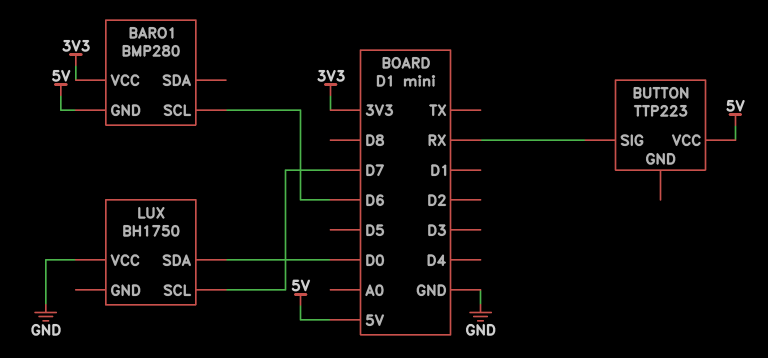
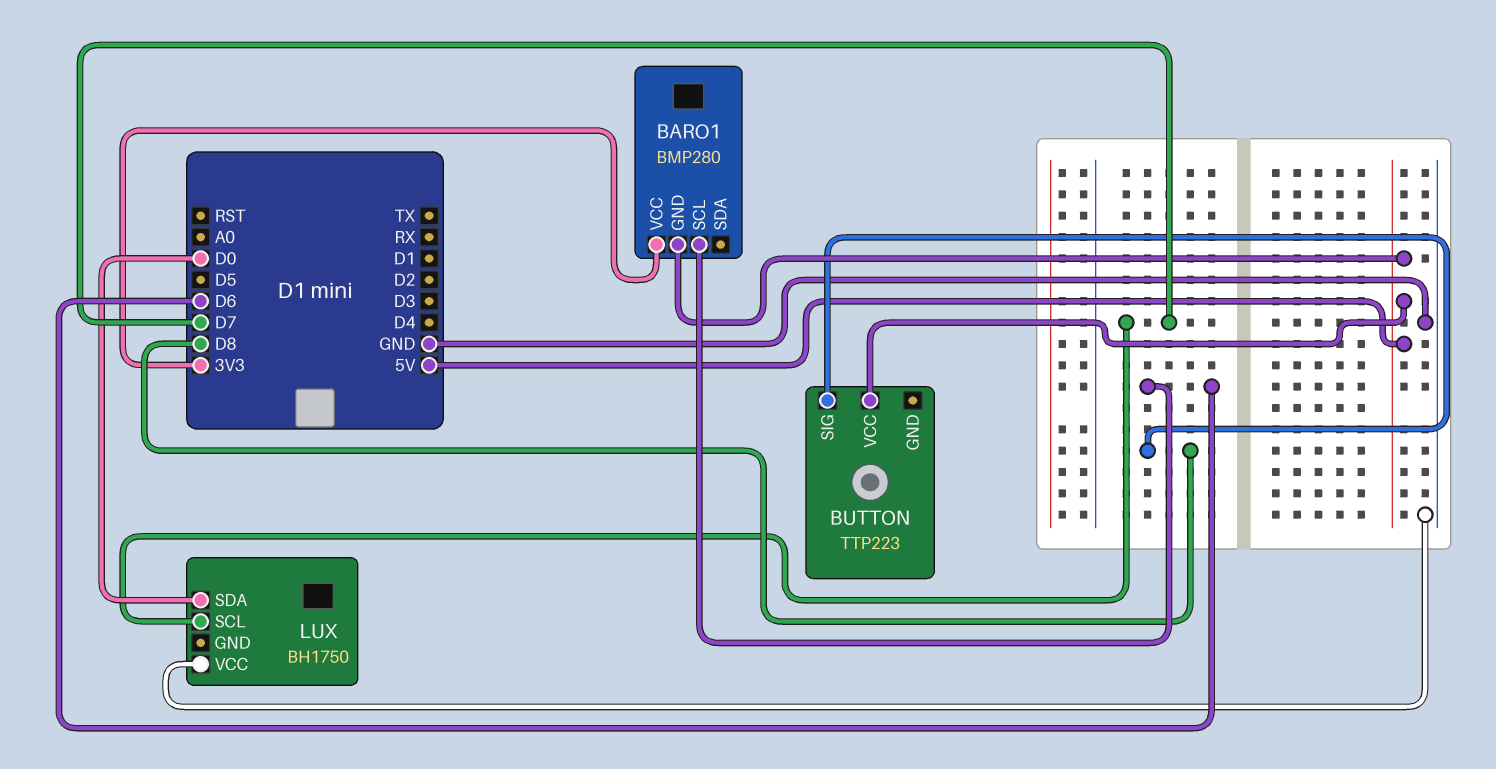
BUTTON pin SIG: RX -> D8

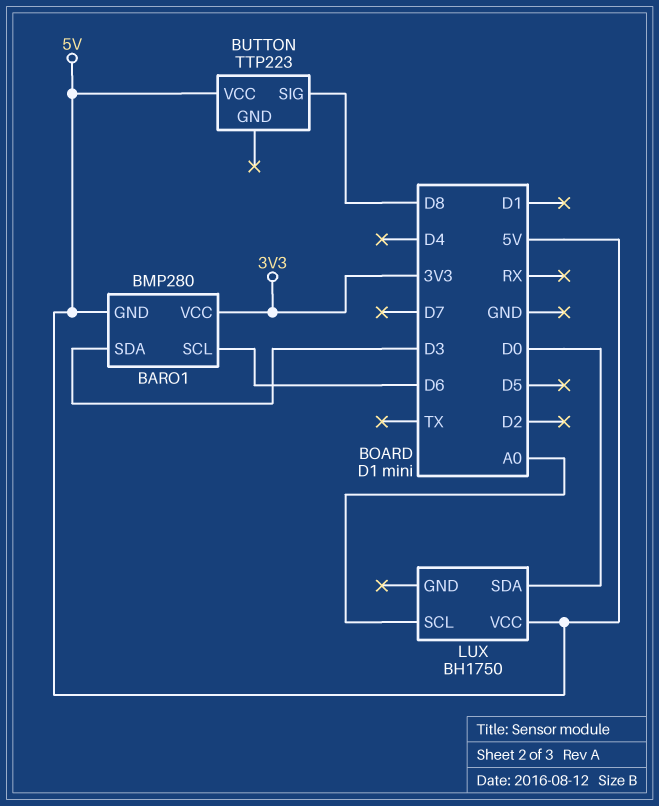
BARO1 pin SDA: none -> D3
LUX pin SCL: D7 -> A0
LUX pin VCC: GND -> 5V

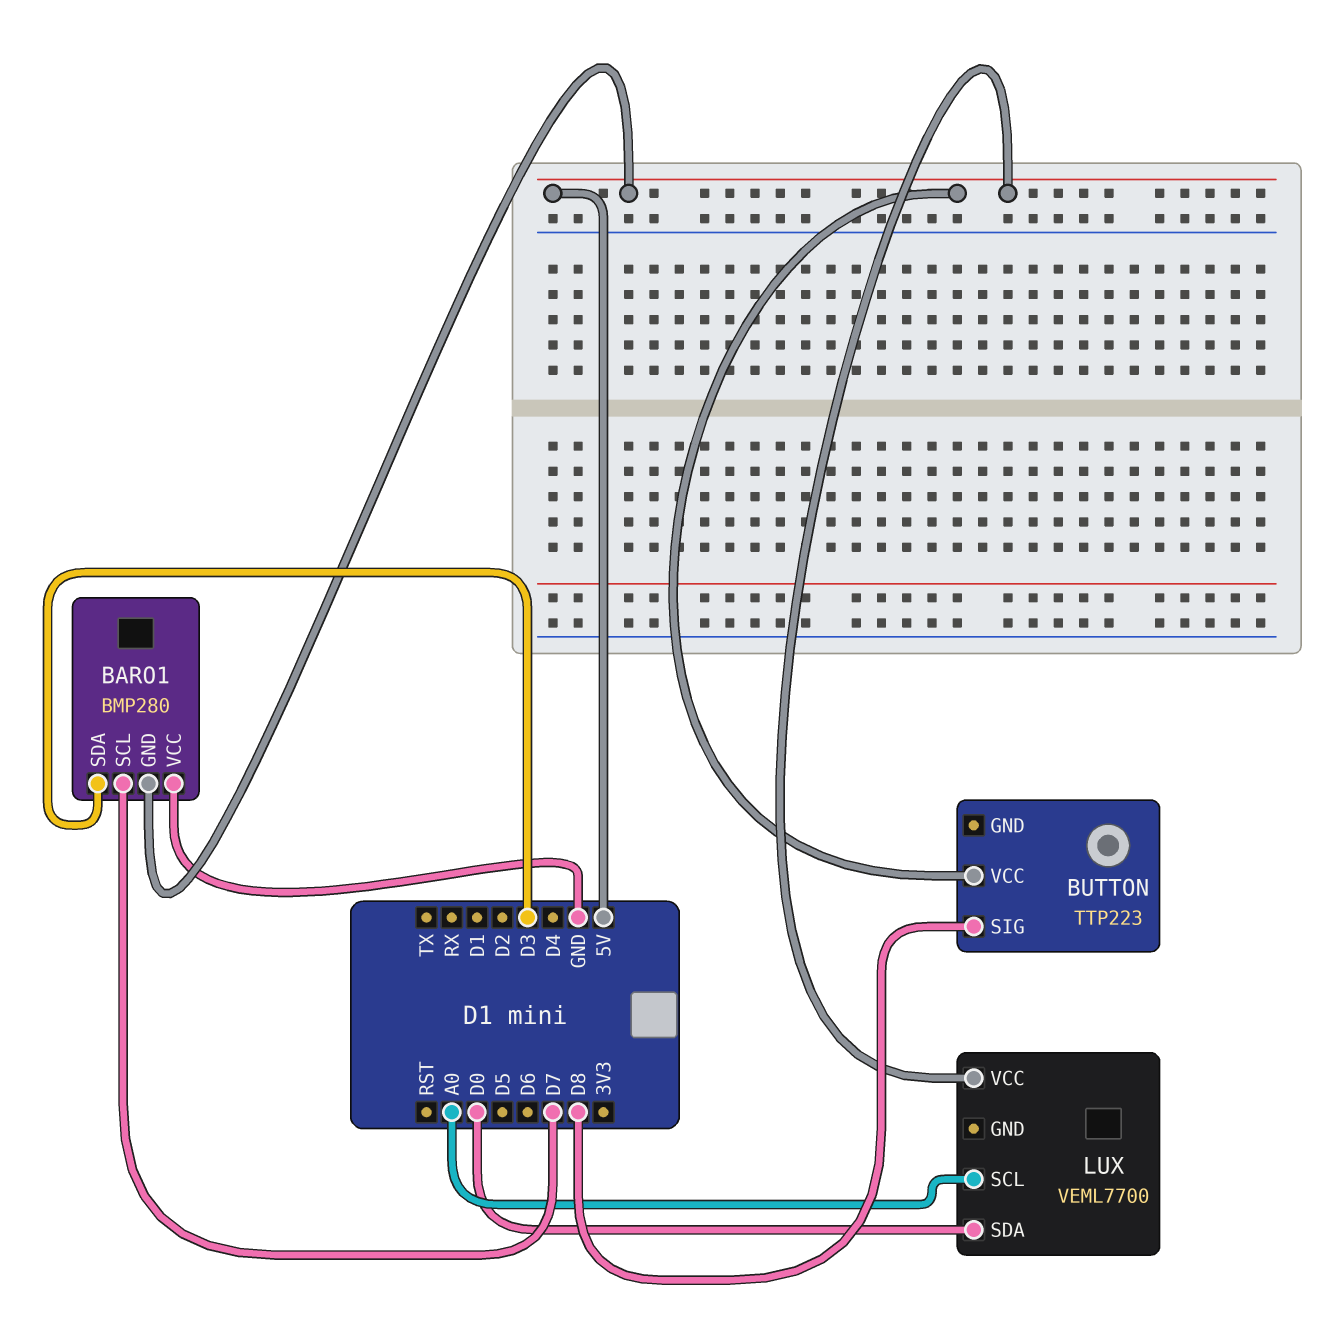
BARO1 pin SCL: D6 -> D7
BARO1 pin VCC: 3V3 -> GND
LUX: BH1750 -> VEML7700

